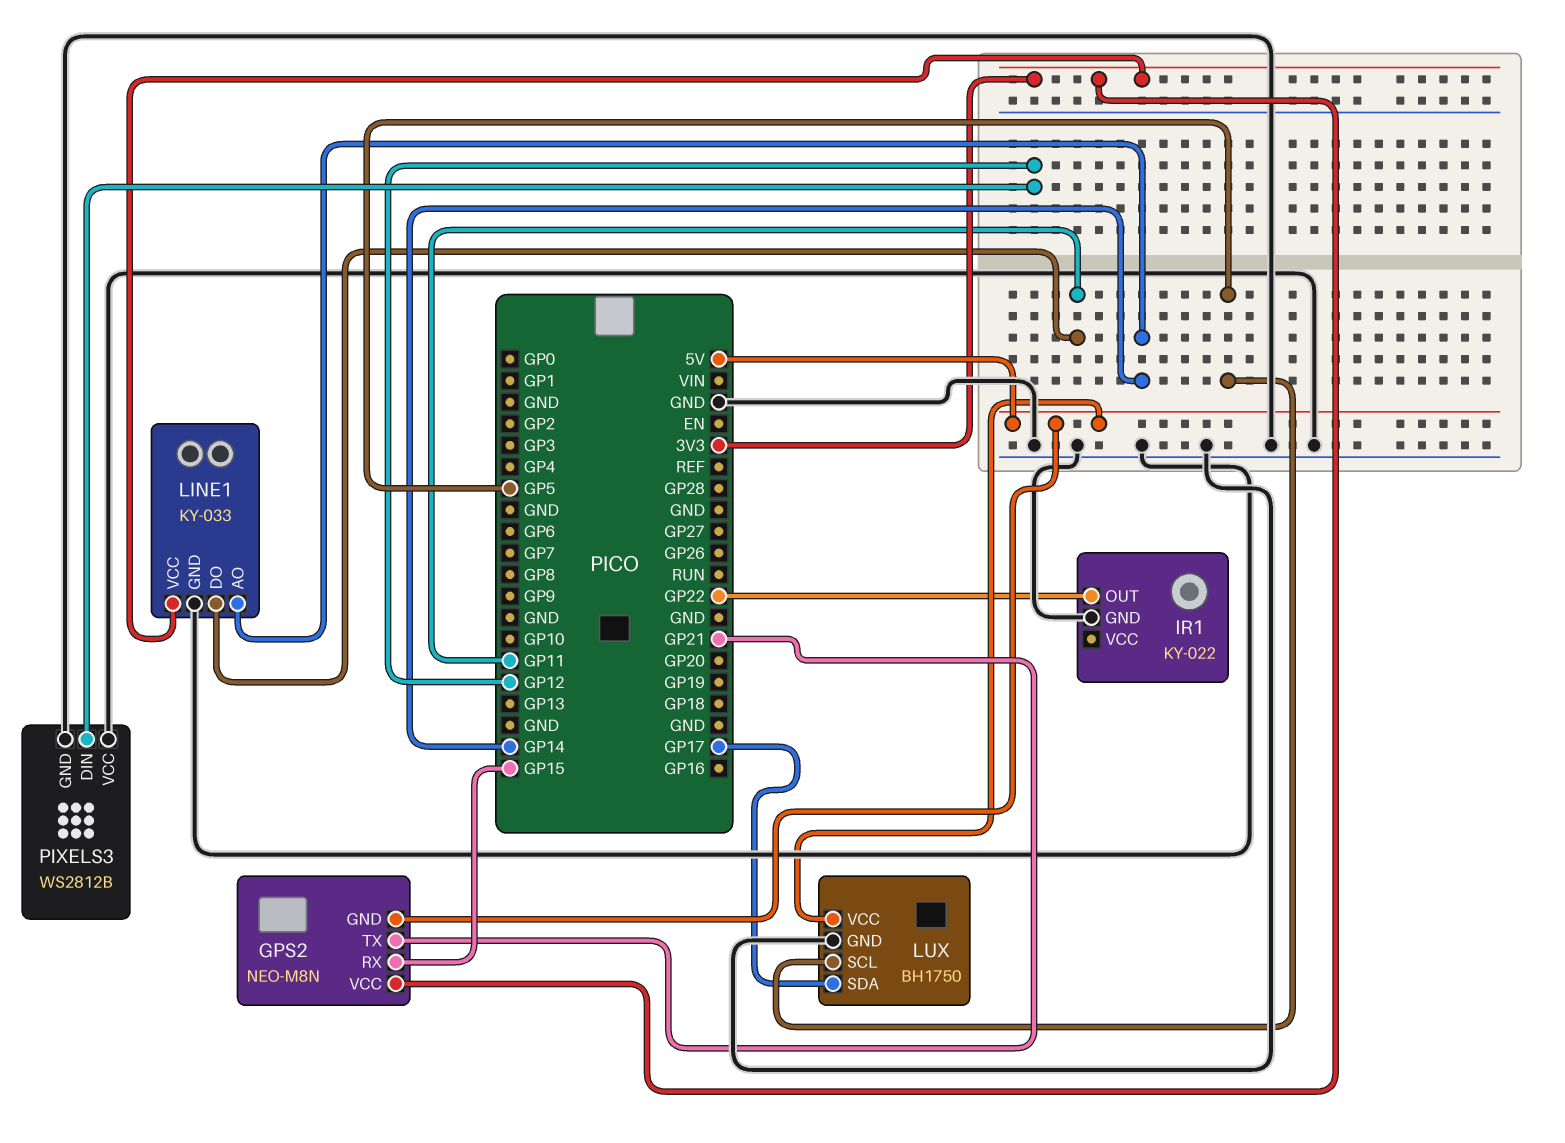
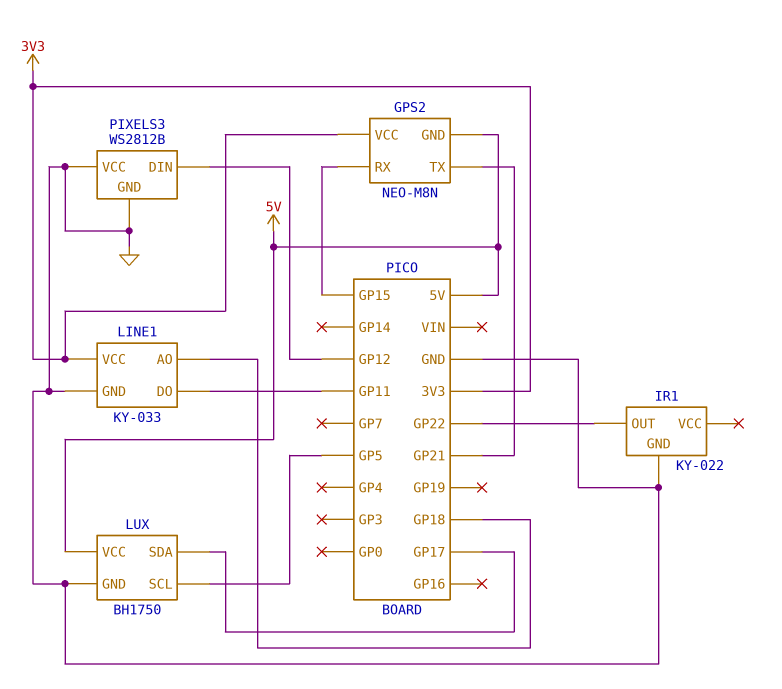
LINE1 pin AO: GP14 -> GP18

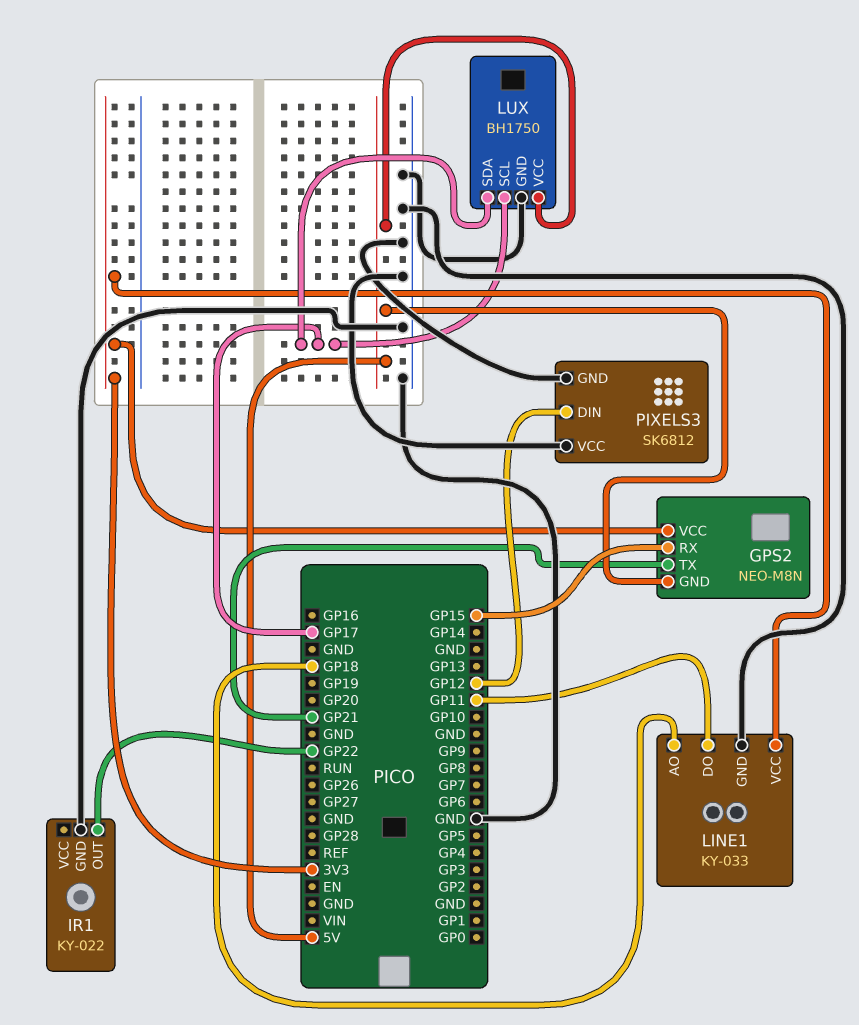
LUX pin SCL: GP5 -> GP17
PIXELS3: WS2812B -> SK6812

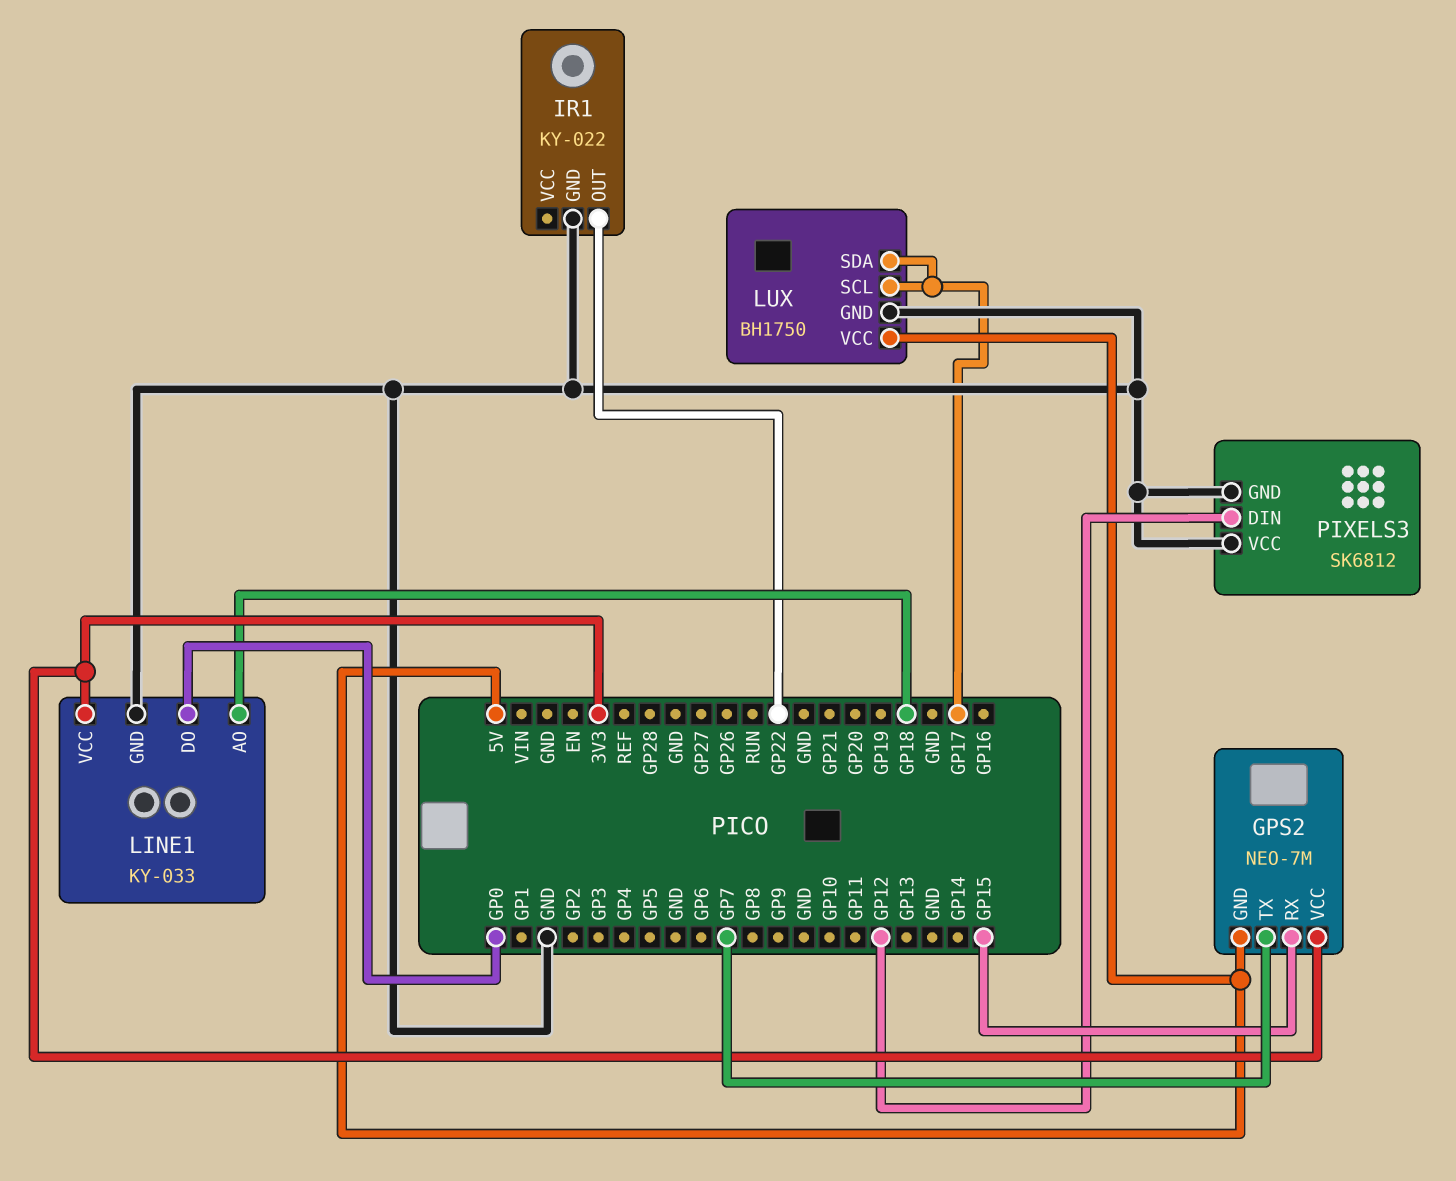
GPS2: NEO-M8N -> NEO-7M
GPS2 pin TX: GP21 -> GP7
LINE1 pin DO: GP11 -> GP0

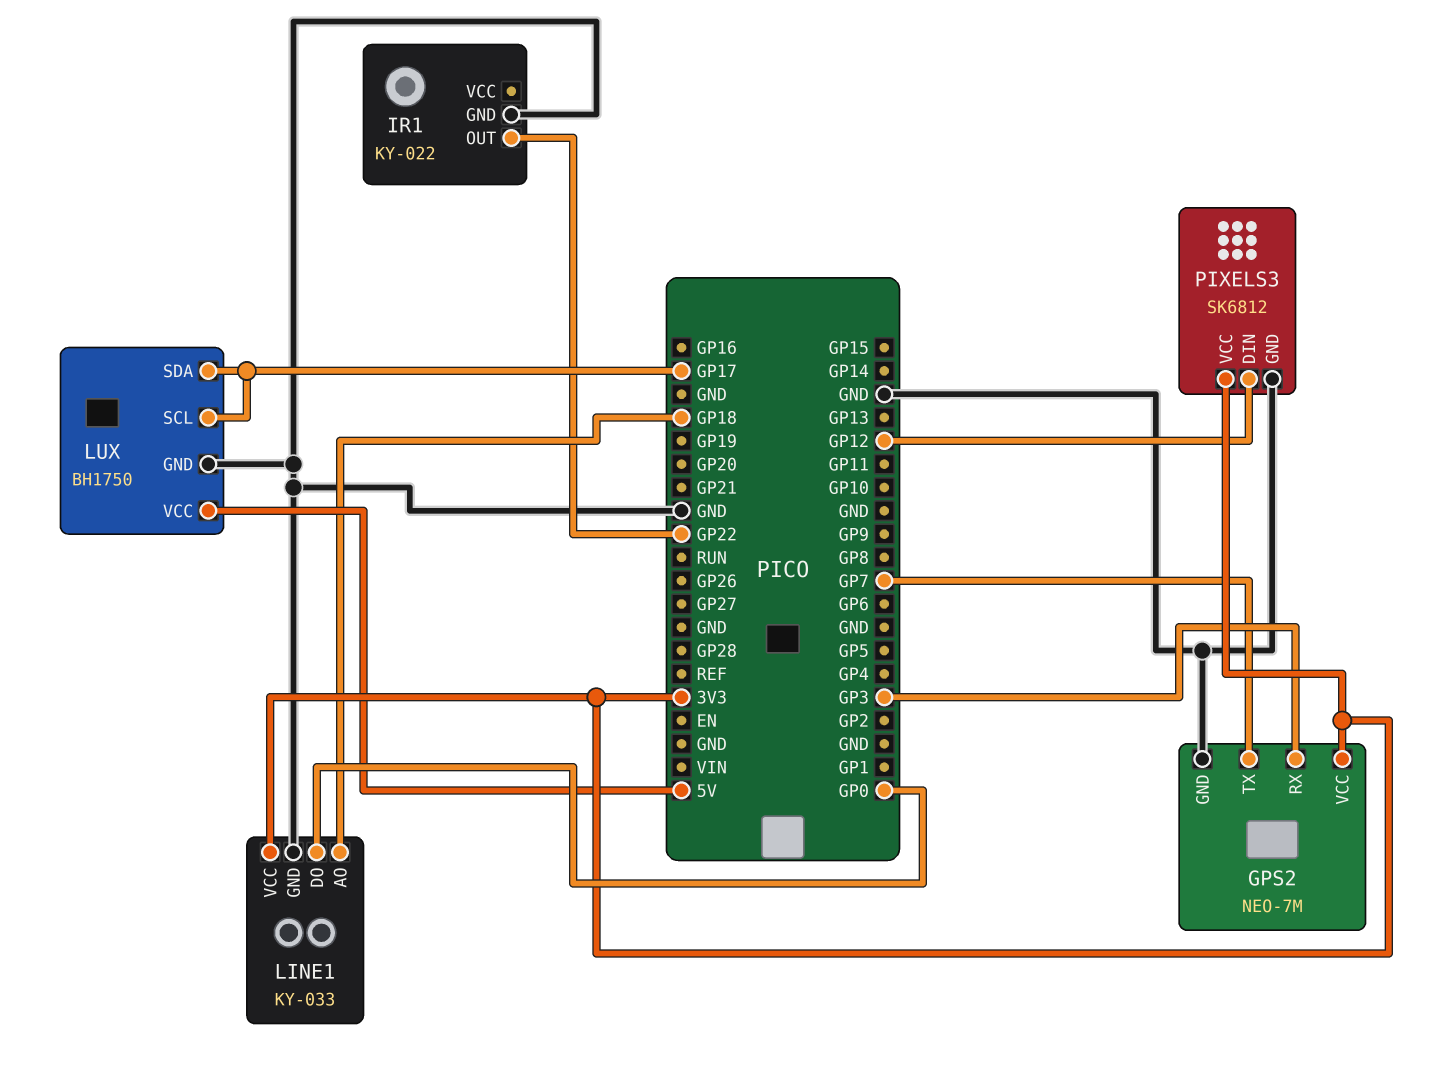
GPS2 pin GND: 5V -> GND
GPS2 pin RX: GP15 -> GP3
PIXELS3 pin VCC: GND -> 3V3

